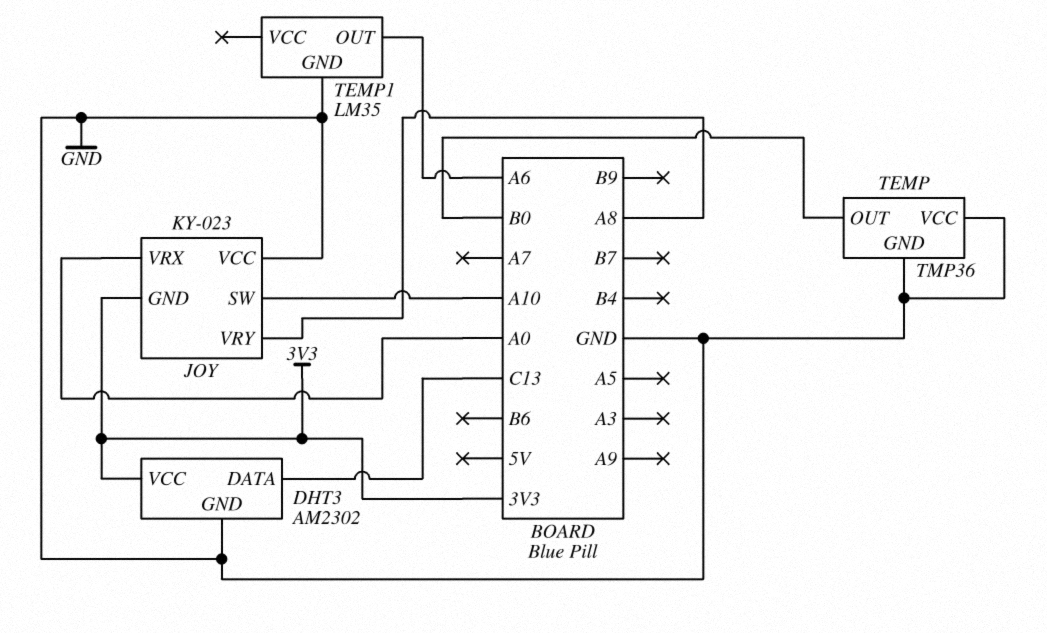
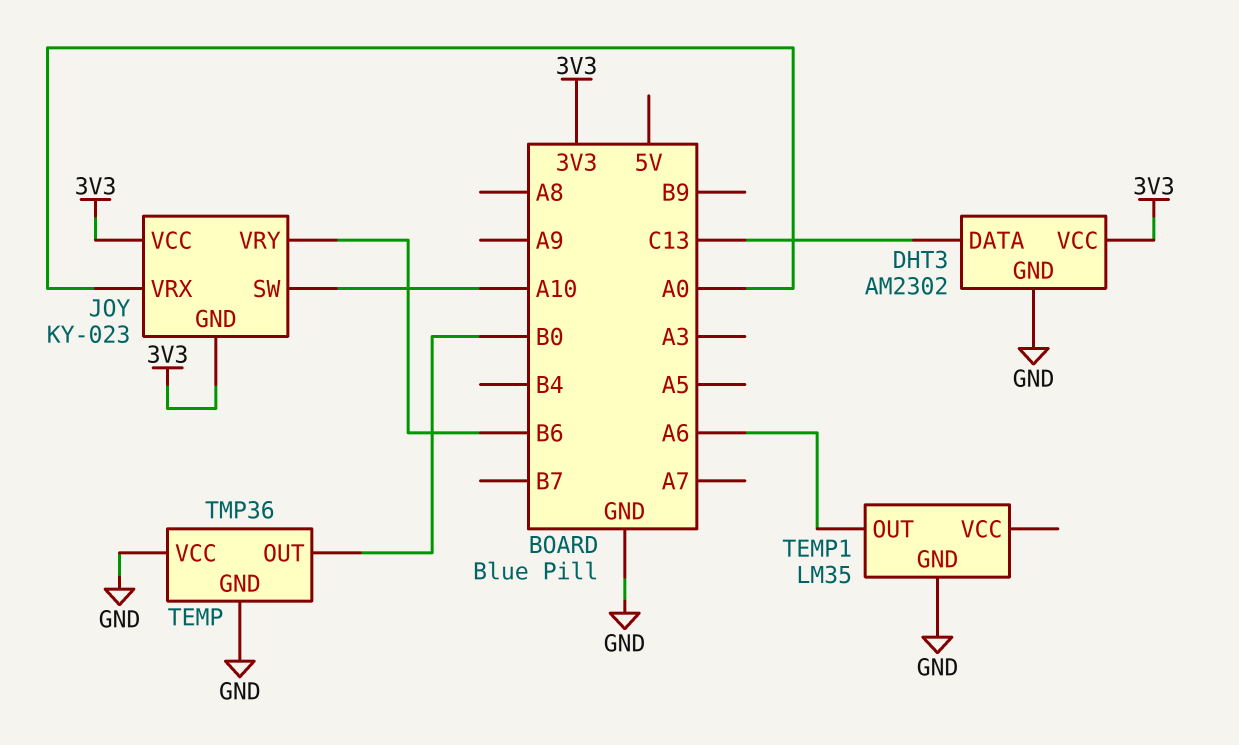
JOY pin VCC: GND -> 3V3
JOY pin VRY: A8 -> B6

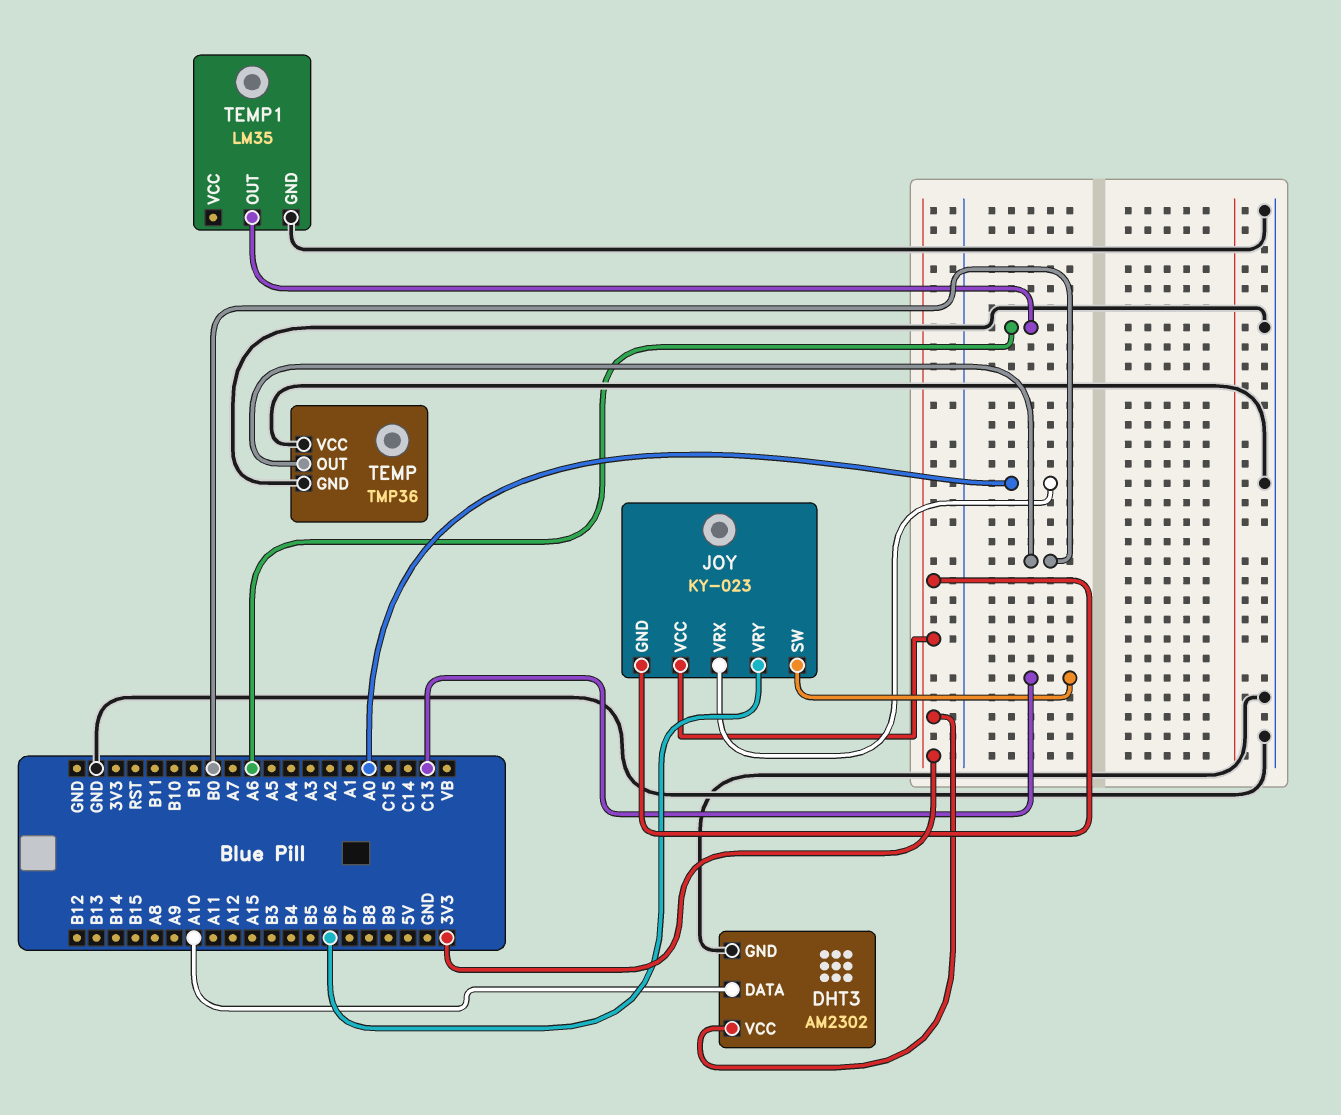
DHT3 pin DATA: C13 -> A10
JOY pin SW: A10 -> C13

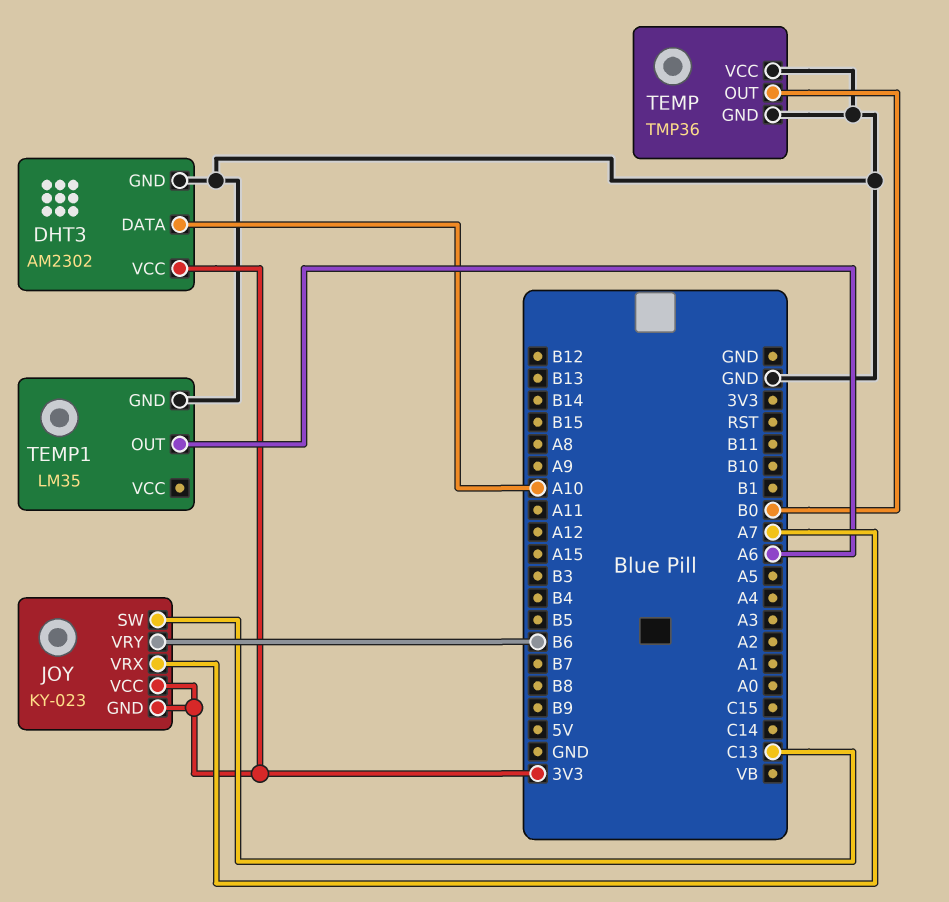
JOY pin VRX: A0 -> A7

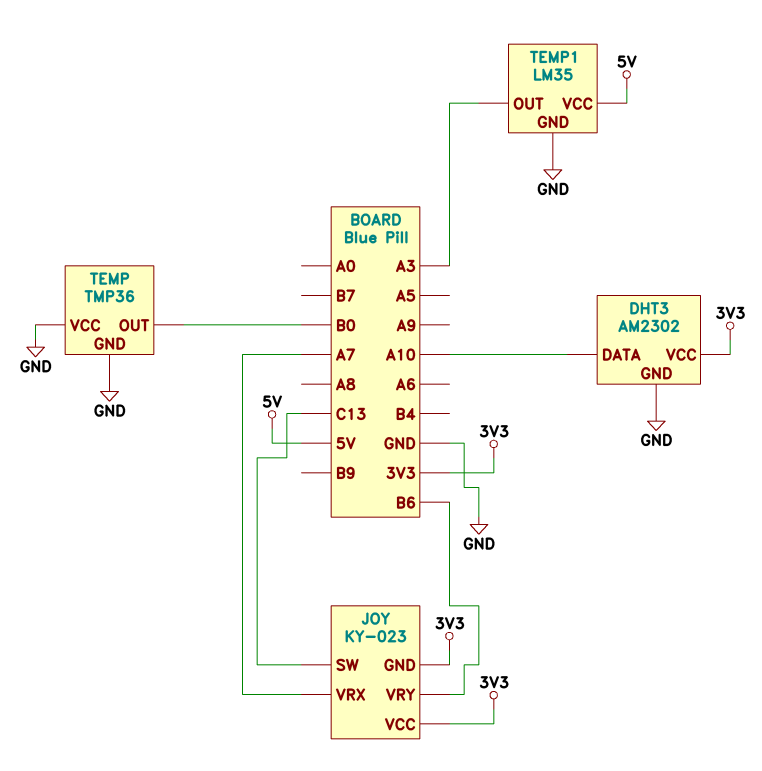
TEMP1 pin OUT: A6 -> A3
TEMP1 pin VCC: none -> 5V

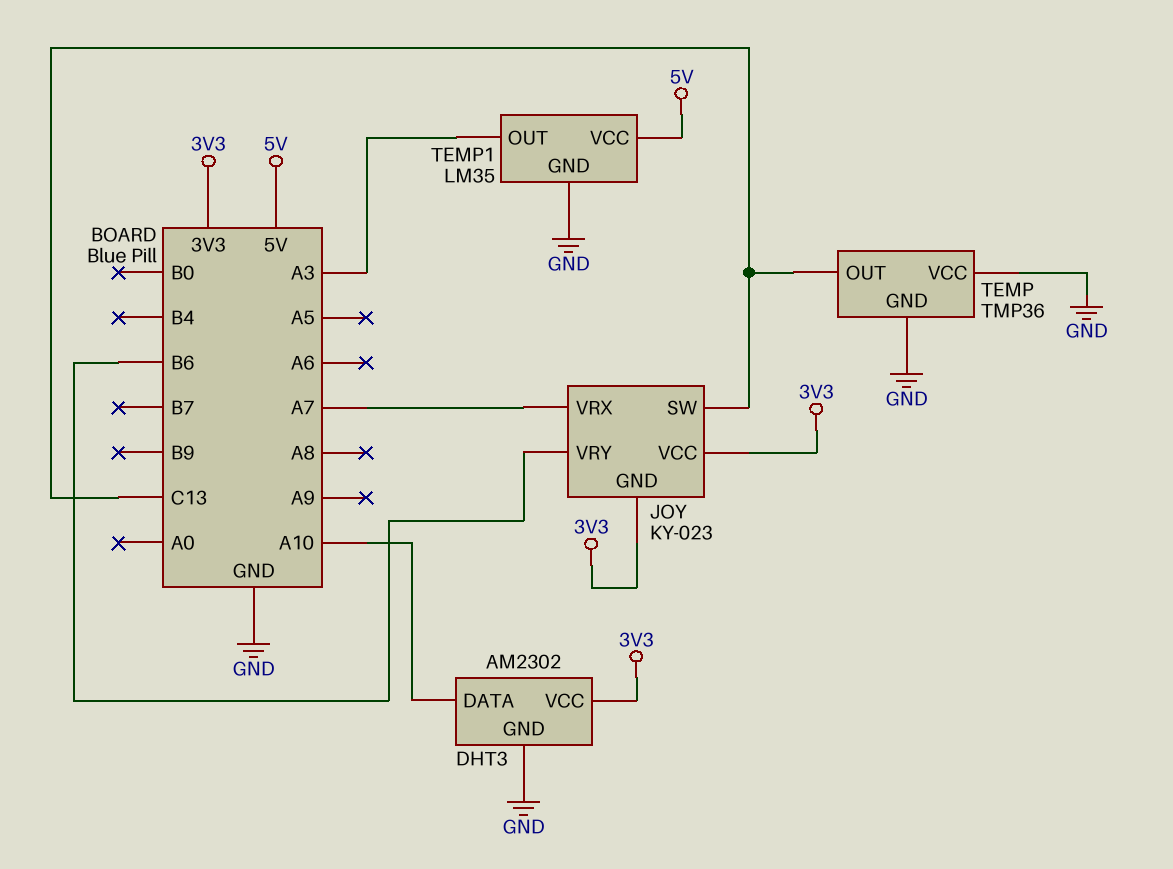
TEMP pin OUT: B0 -> C13

